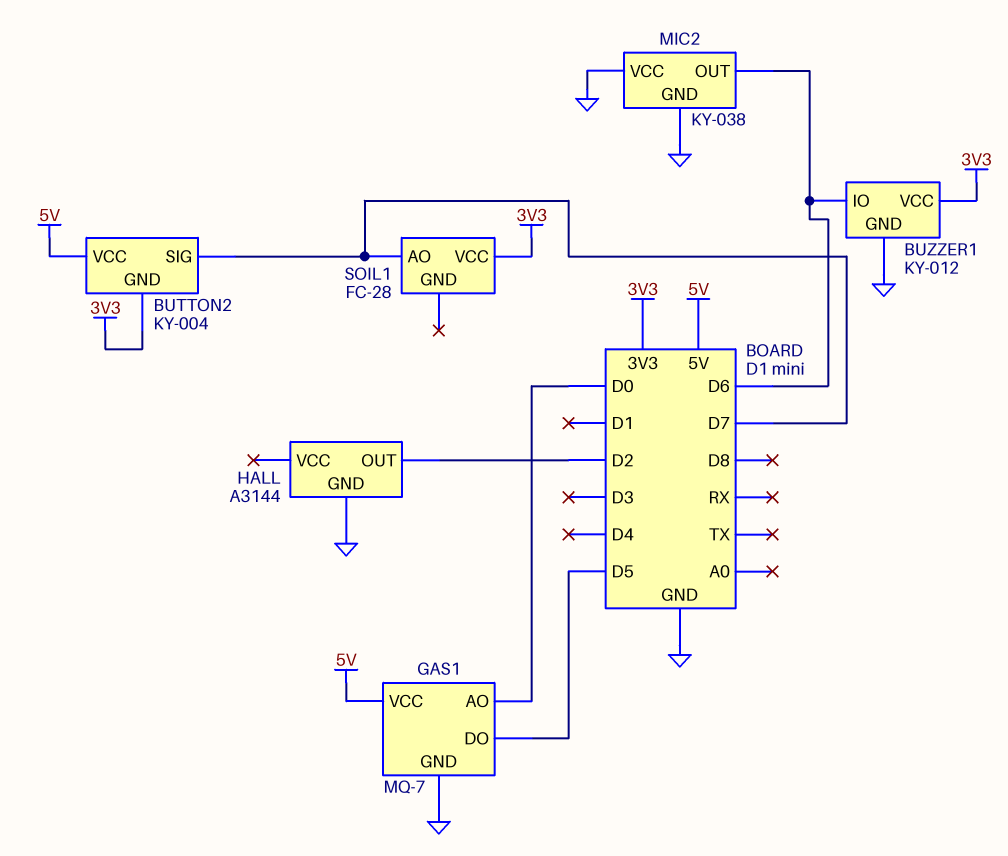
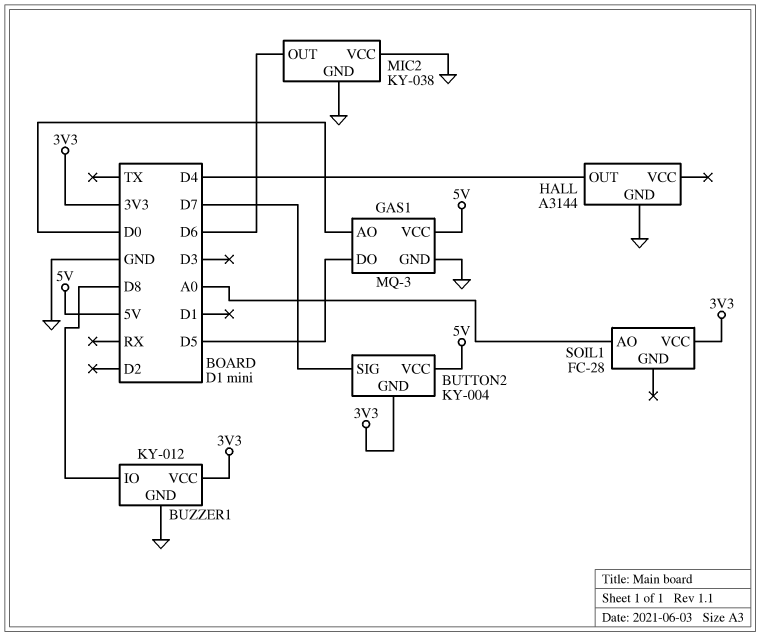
BUZZER1 pin IO: D6 -> D8
GAS1: MQ-7 -> MQ-3
HALL pin OUT: D2 -> D4
SOIL1 pin AO: D7 -> A0

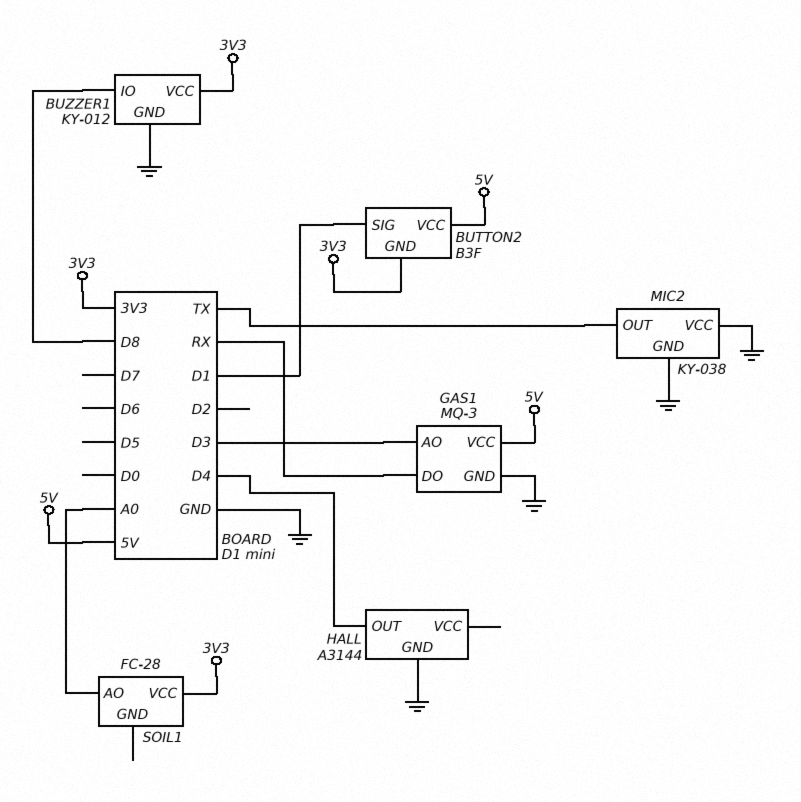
BUTTON2: KY-004 -> B3F
BUTTON2 pin SIG: D7 -> D1
GAS1 pin AO: D0 -> D3
GAS1 pin DO: D5 -> RX
MIC2 pin OUT: D6 -> TX

